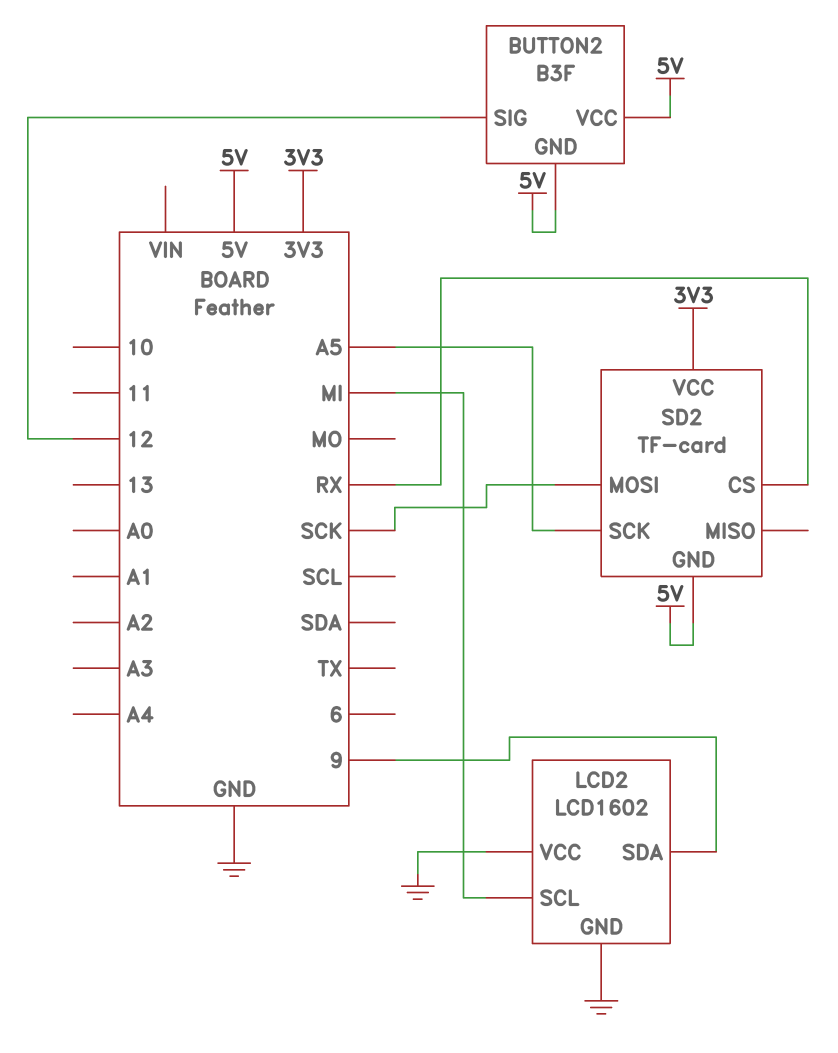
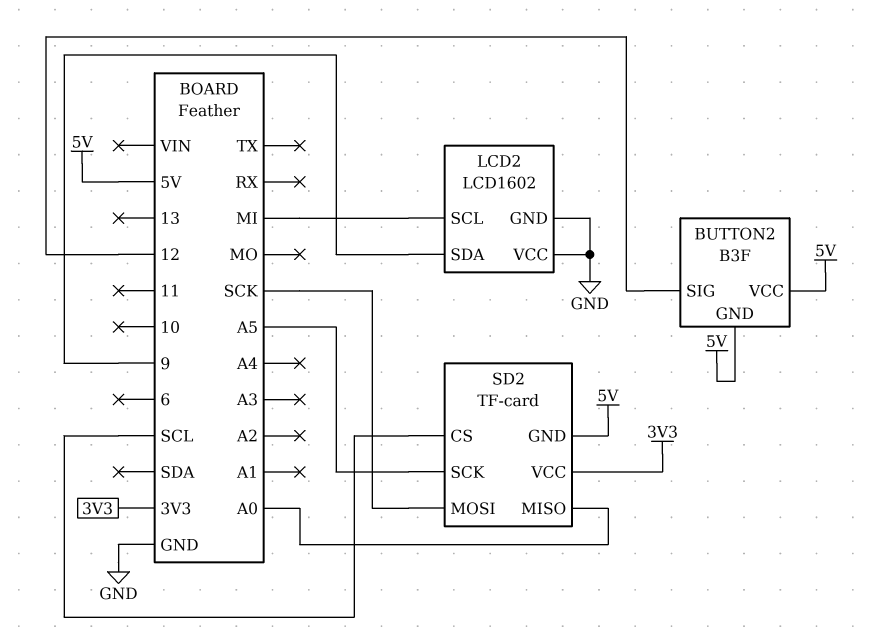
SD2 pin CS: RX -> SCL
SD2 pin MISO: none -> A0

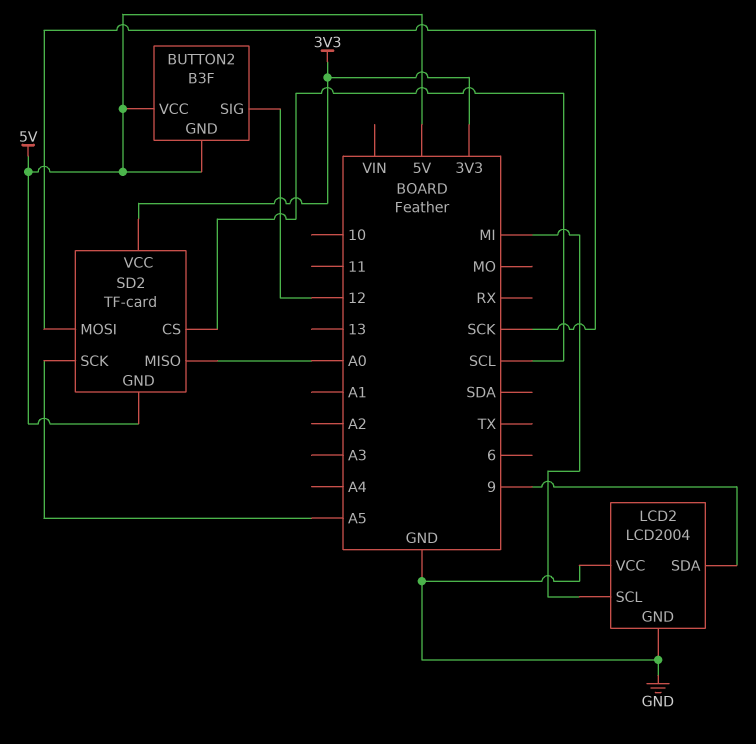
LCD2: LCD1602 -> LCD2004

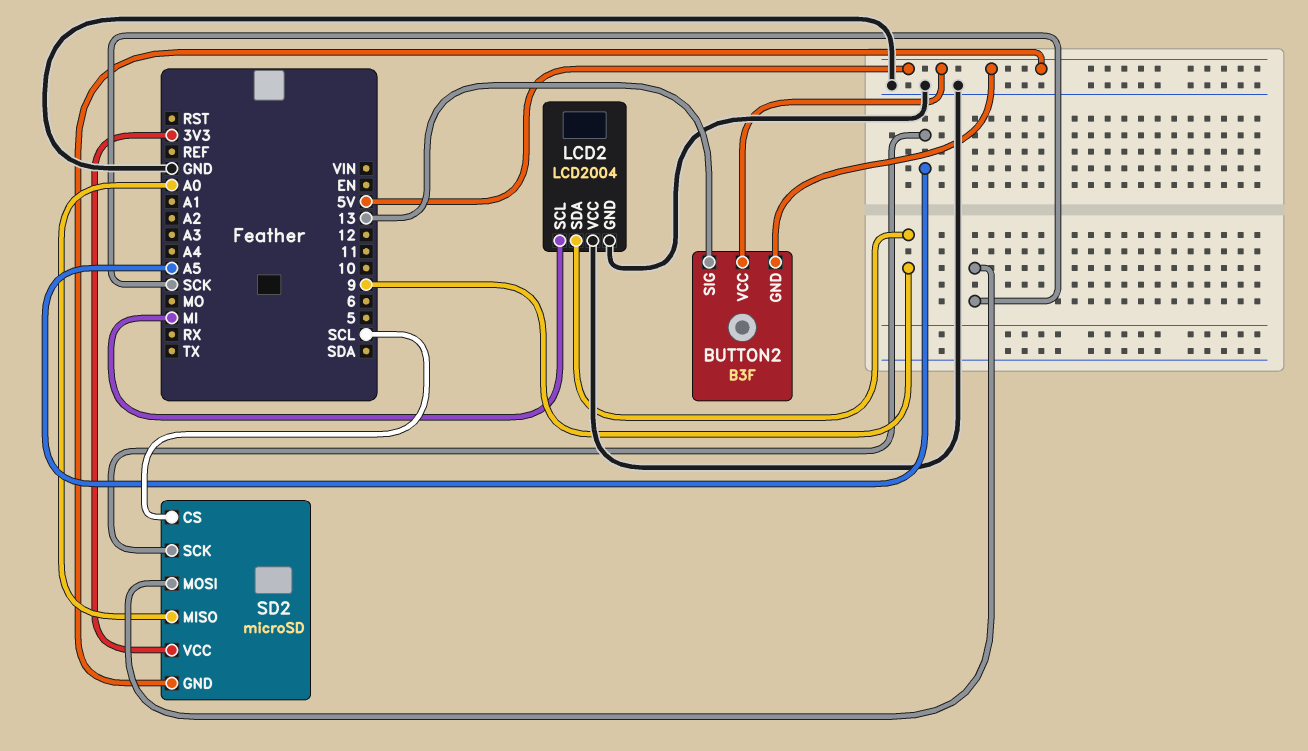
BUTTON2 pin SIG: 12 -> 13
SD2: TF-card -> microSD

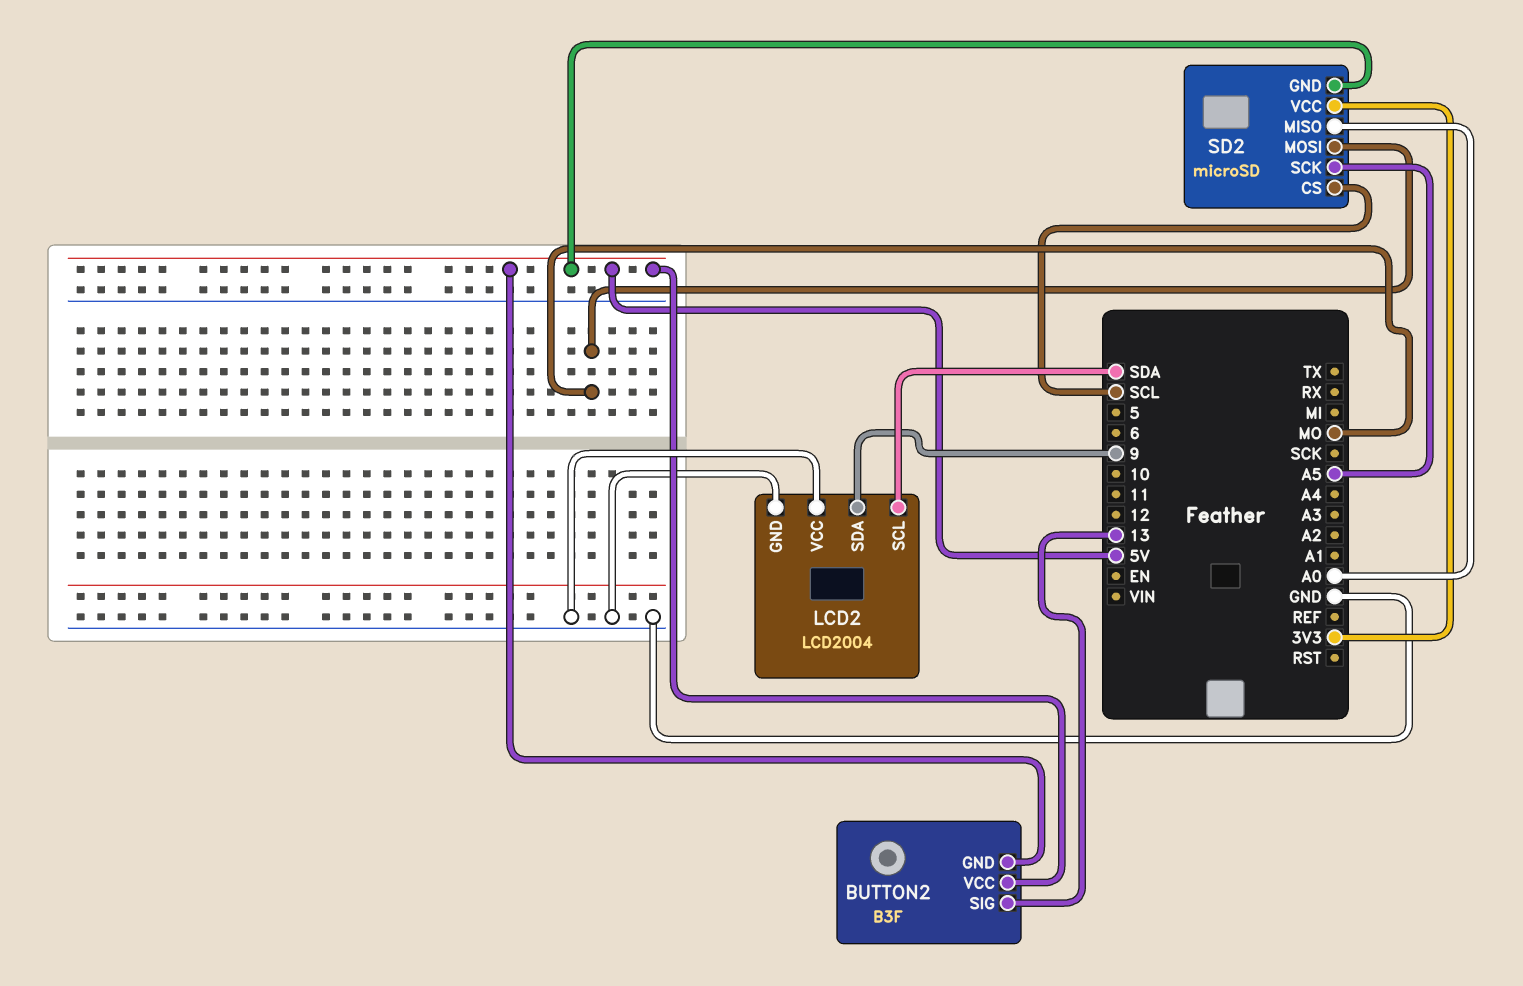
LCD2 pin SCL: MI -> SDA
SD2 pin MOSI: SCK -> MO

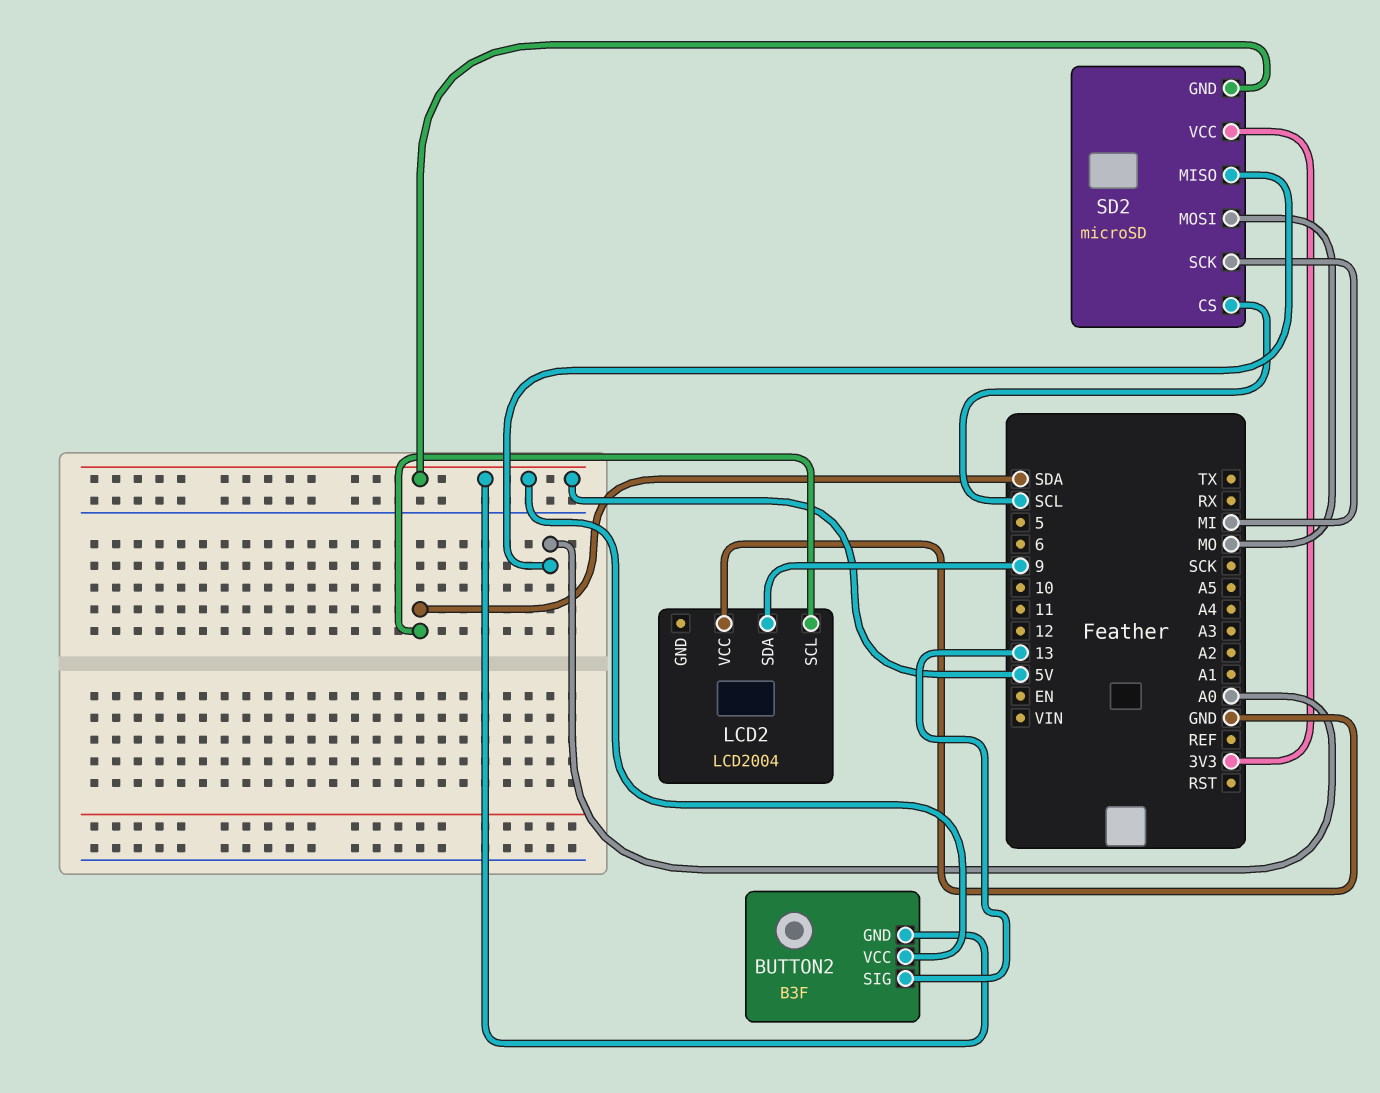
LCD2 pin GND: GND -> none
SD2 pin SCK: A5 -> MI

